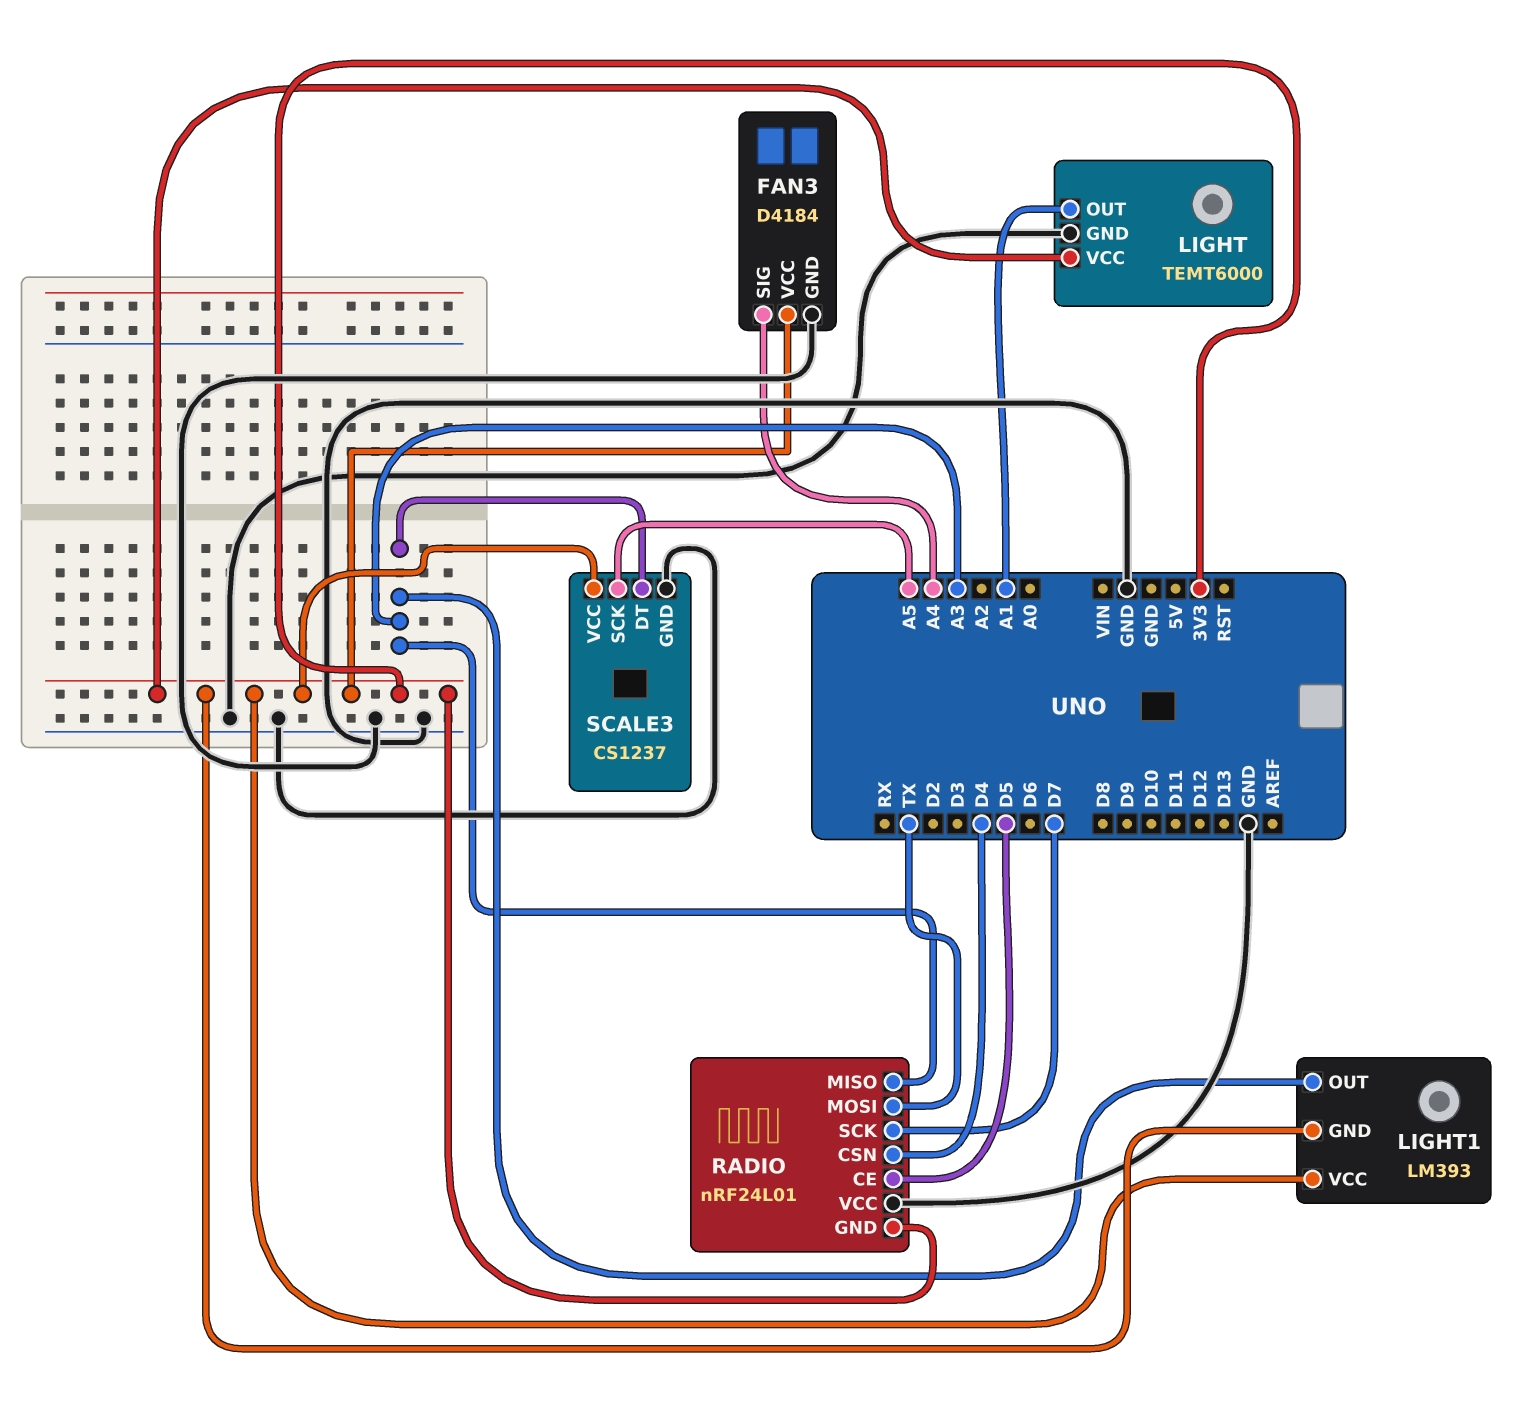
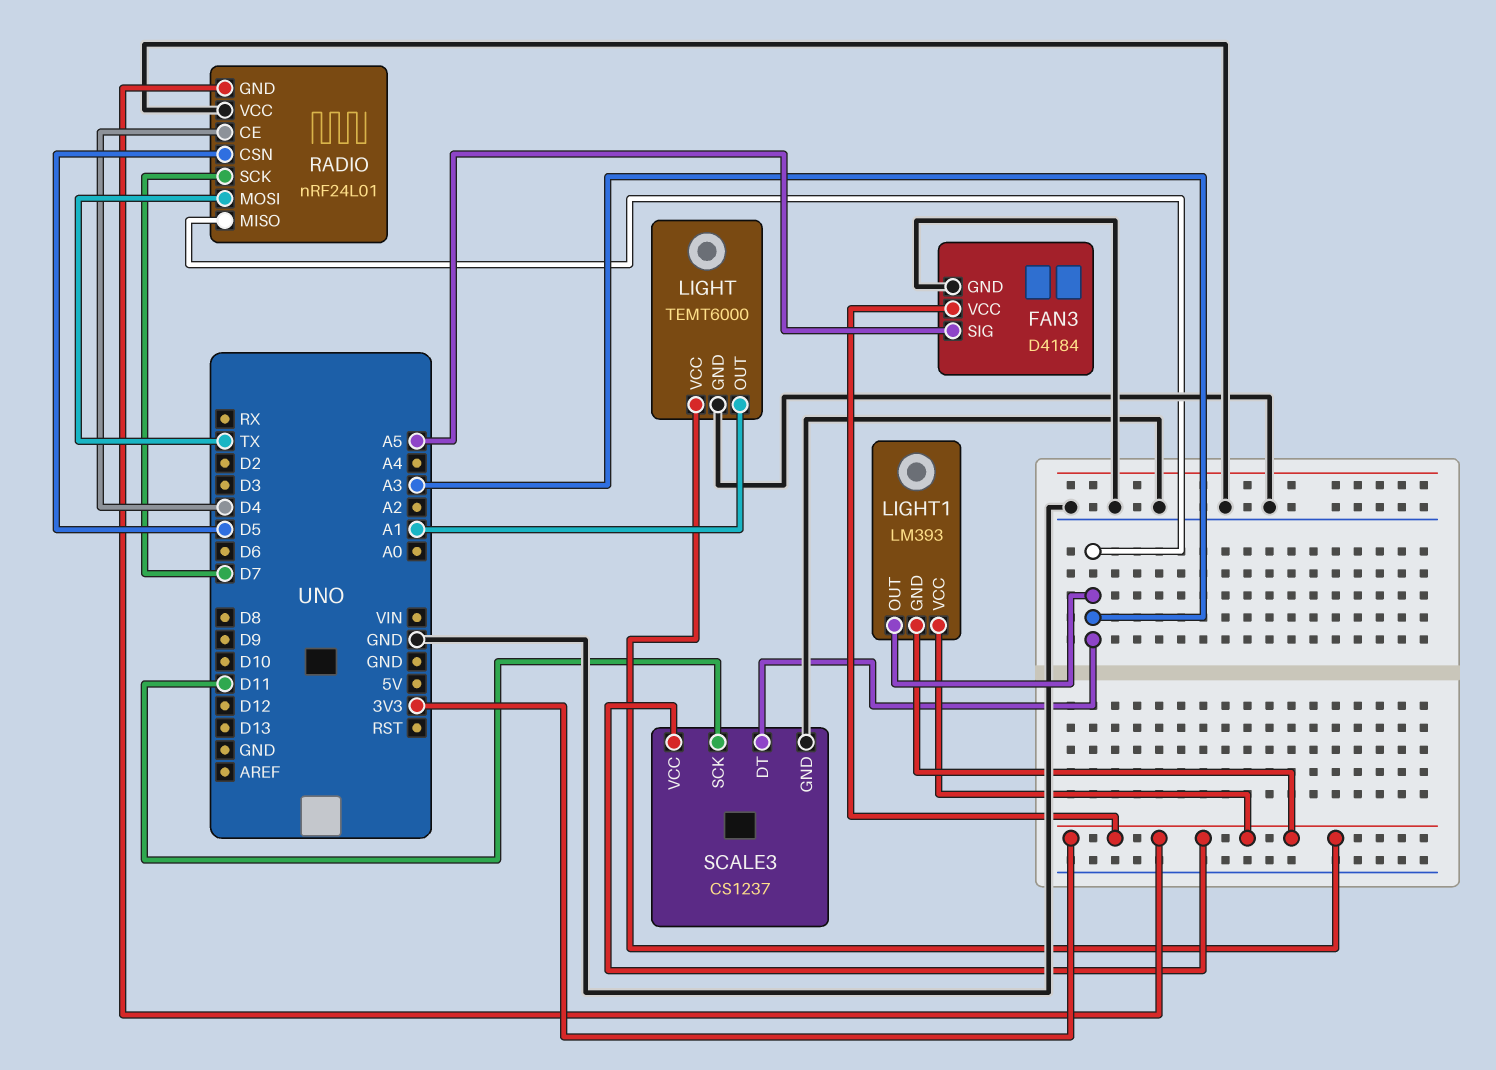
FAN3 pin SIG: A4 -> A5
RADIO pin CE: D5 -> D4
RADIO pin CSN: D4 -> D5
SCALE3 pin SCK: A5 -> D11

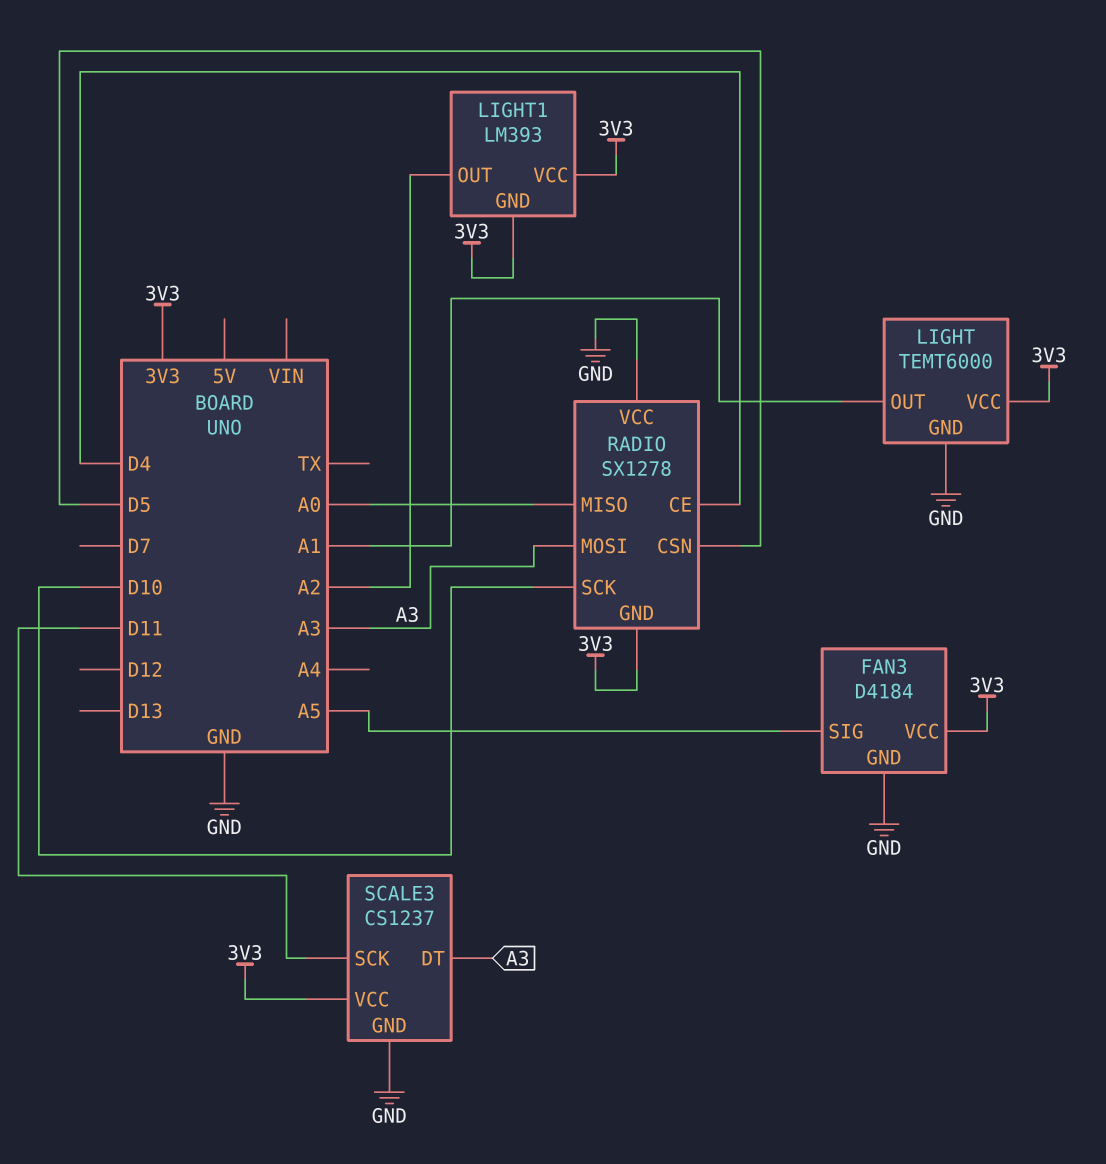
LIGHT1 pin OUT: A3 -> A2
RADIO: nRF24L01 -> SX1278
RADIO pin MISO: A3 -> A0
RADIO pin MOSI: TX -> A3
RADIO pin SCK: D7 -> D10

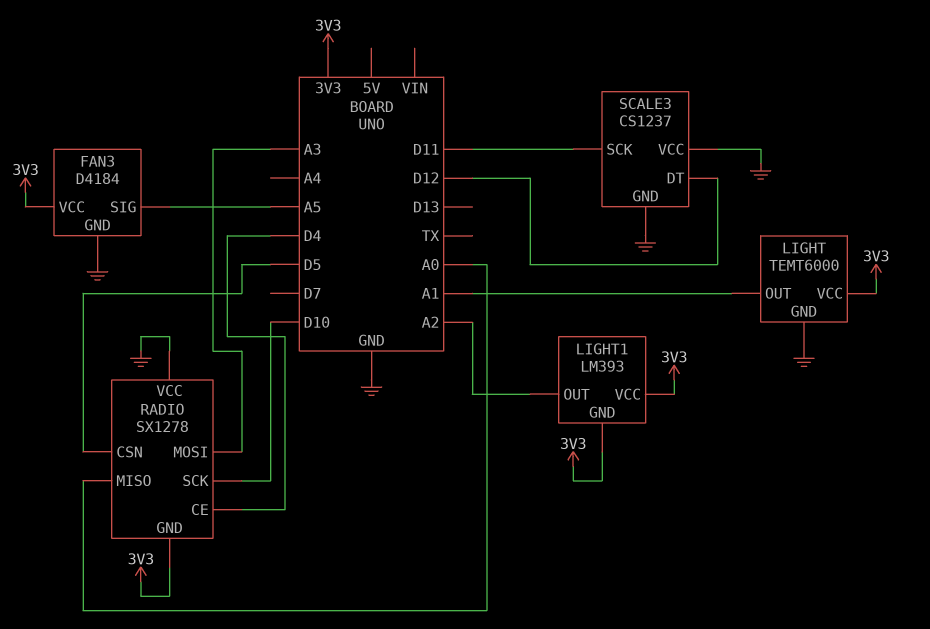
SCALE3 pin DT: A3 -> D12
SCALE3 pin VCC: 3V3 -> GND

